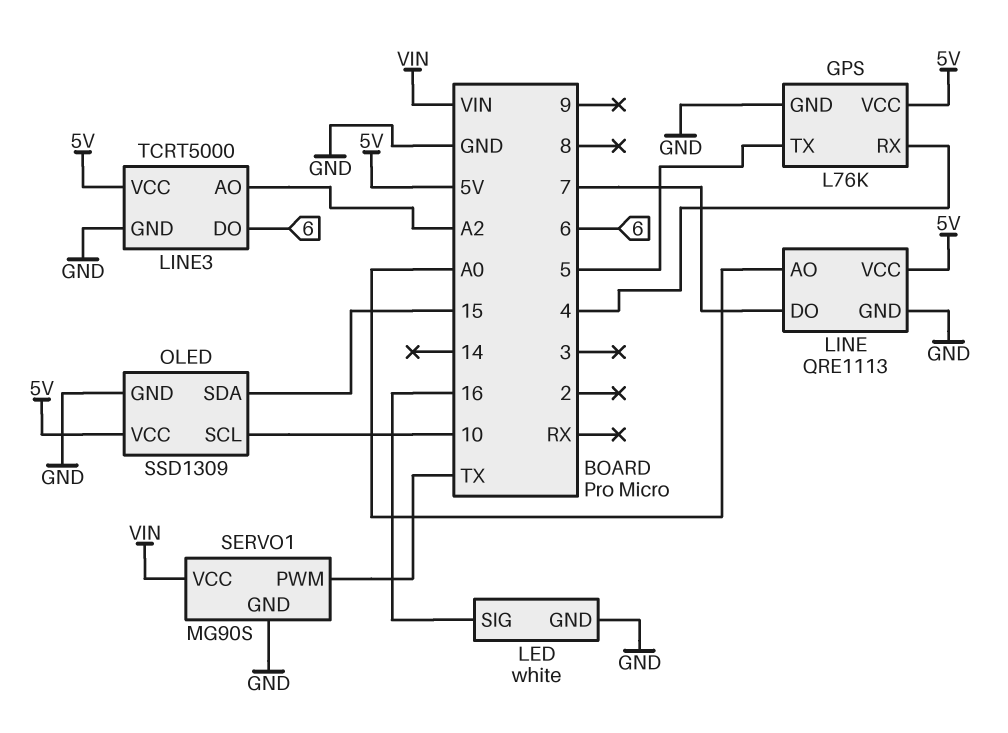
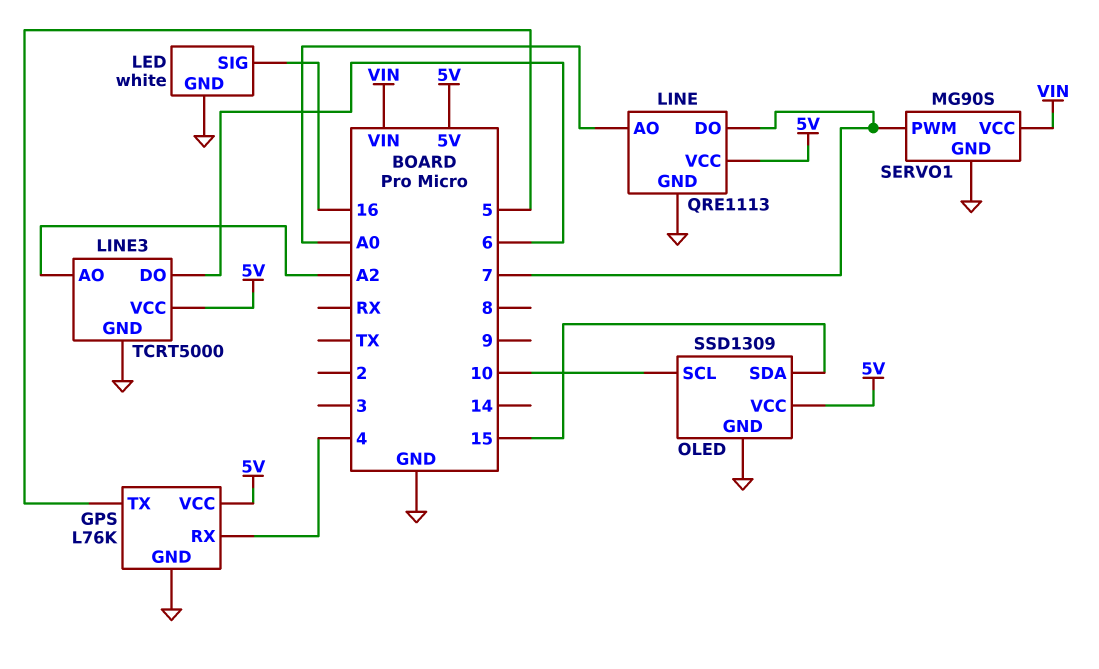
SERVO1 pin PWM: TX -> 7

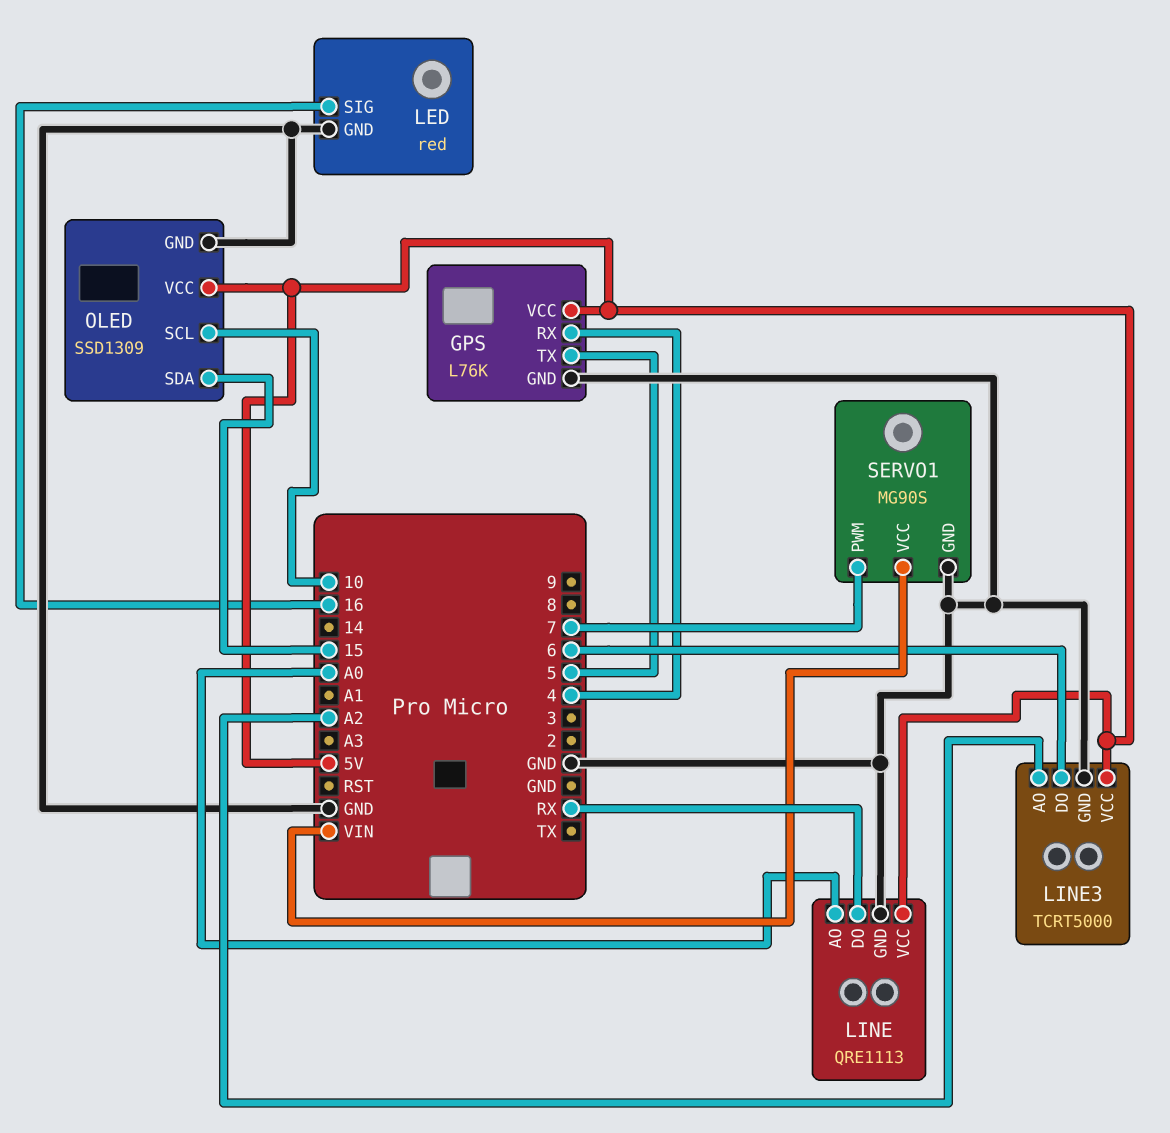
LED: white -> red
LINE pin DO: 7 -> RX

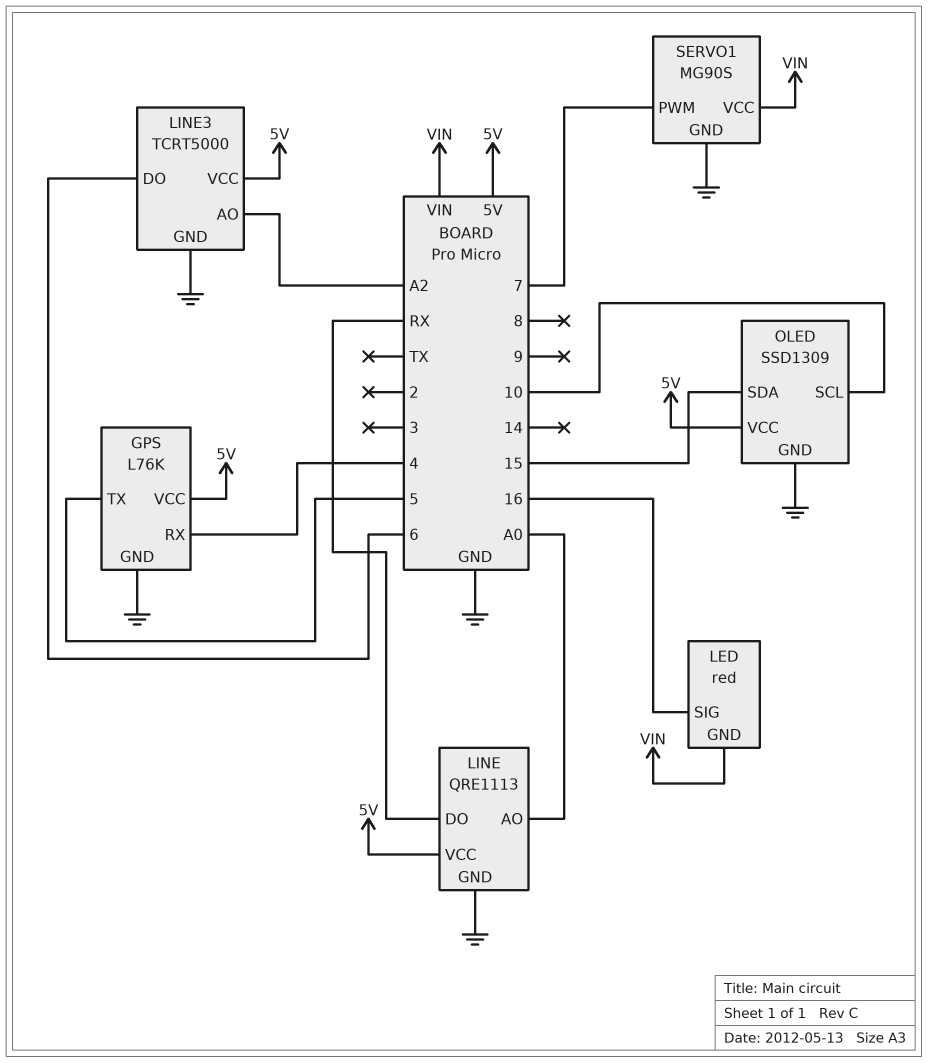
LED pin GND: GND -> VIN

